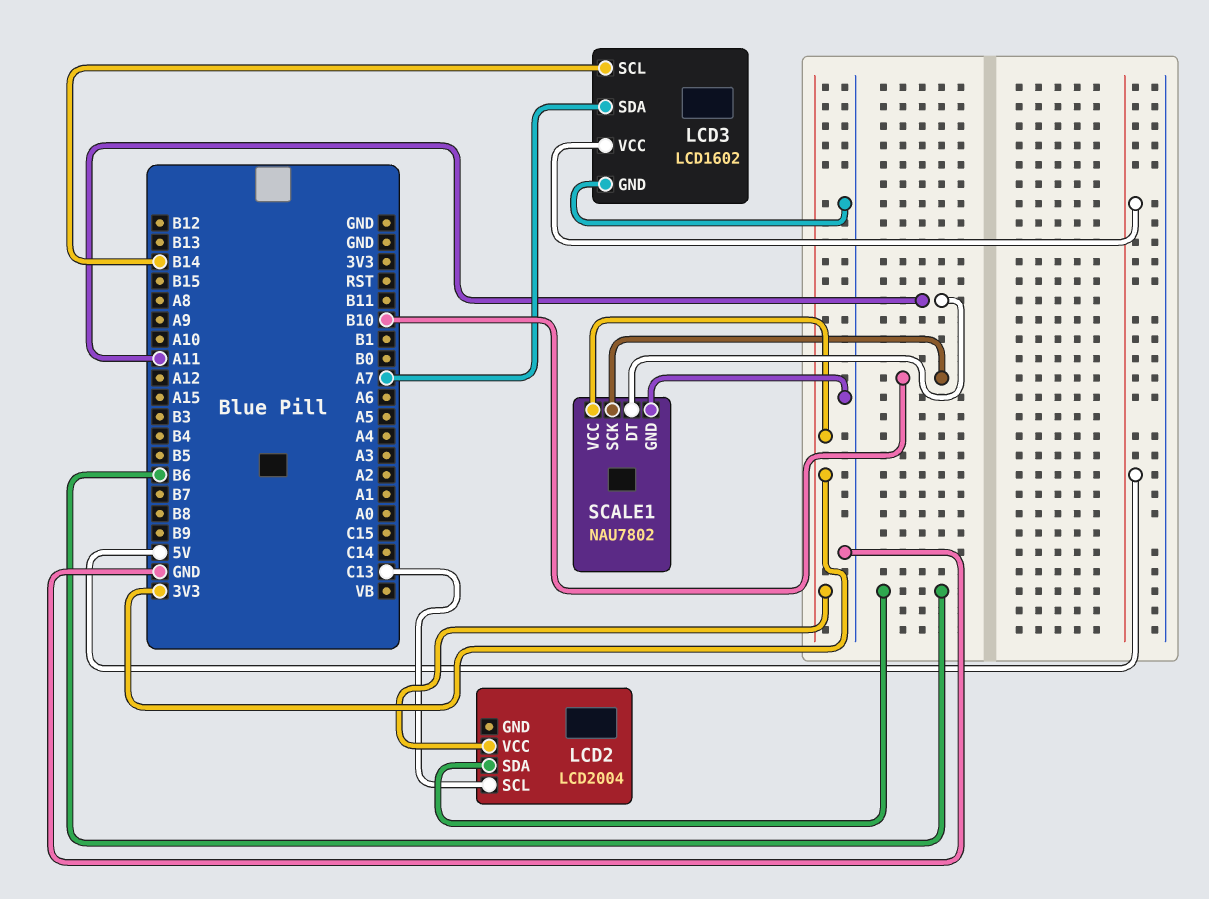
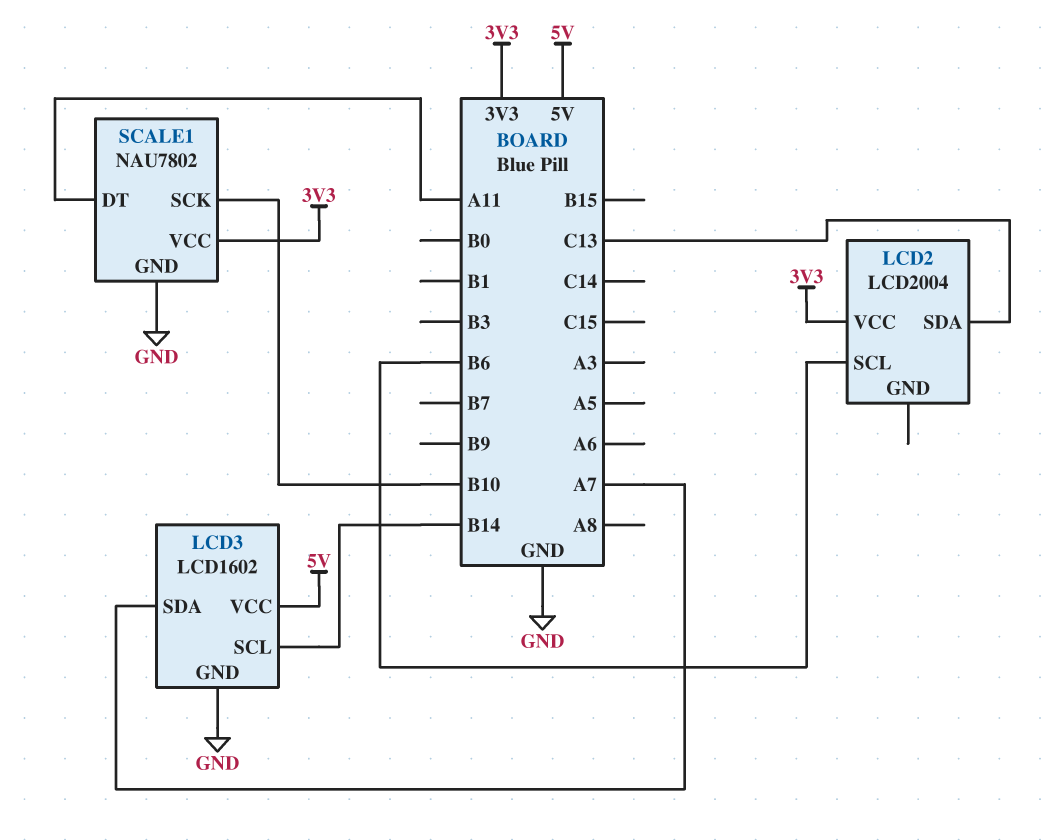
LCD2 pin SCL: C13 -> B6
LCD2 pin SDA: B6 -> C13

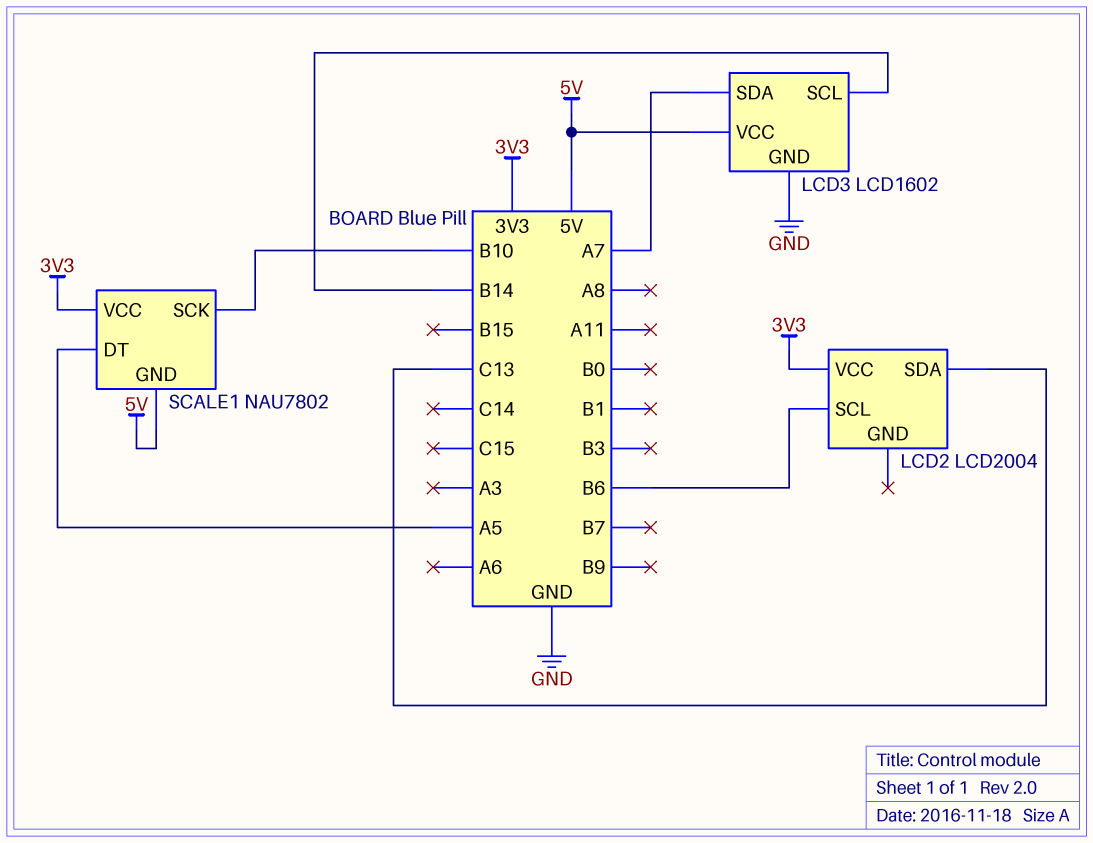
SCALE1 pin DT: A11 -> A5
SCALE1 pin GND: GND -> 5V

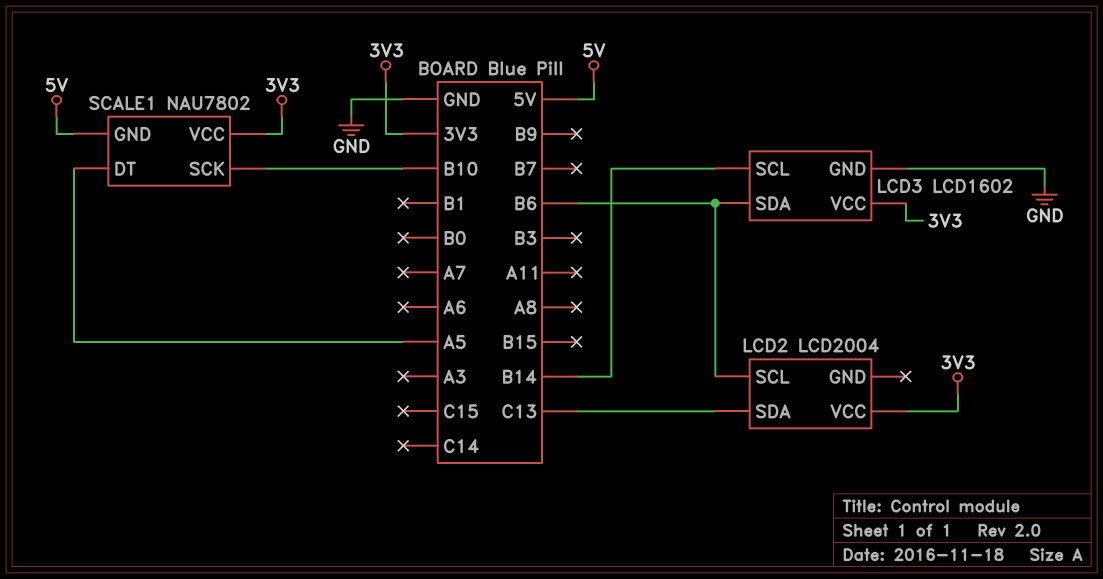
LCD3 pin SDA: A7 -> B6
LCD3 pin VCC: 5V -> 3V3

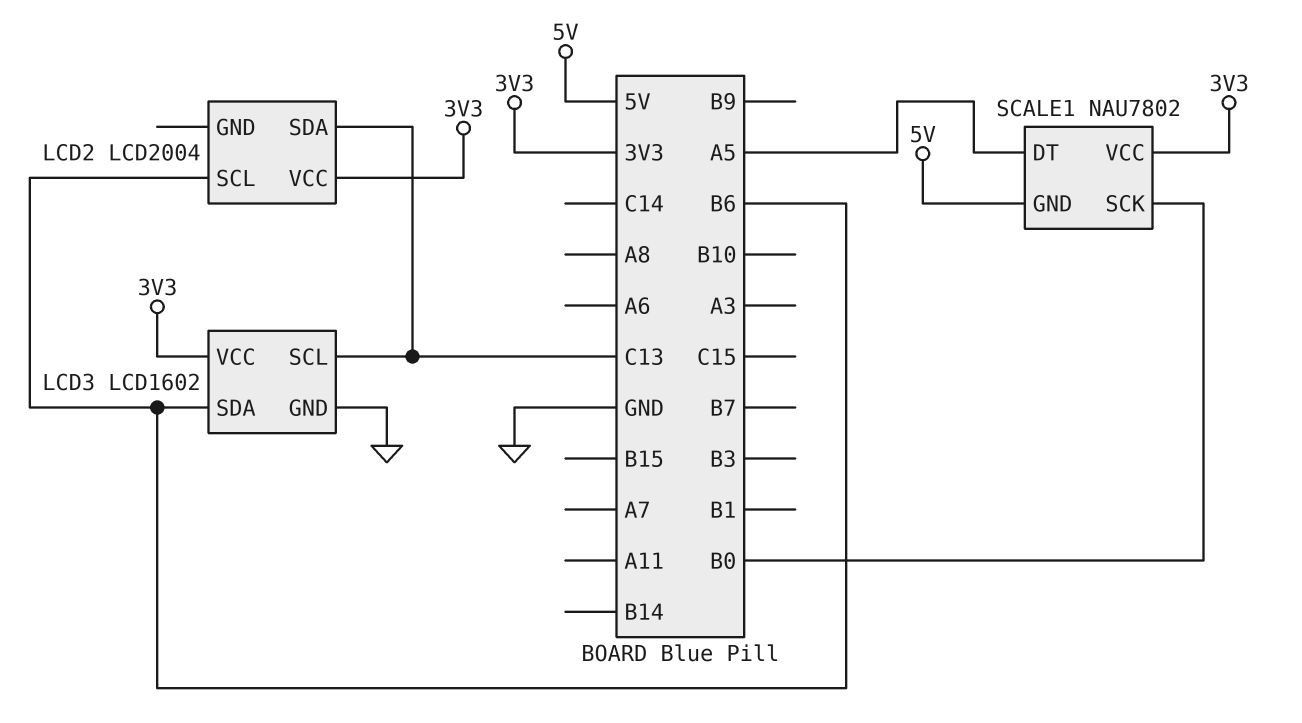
LCD3 pin SCL: B14 -> C13
SCALE1 pin SCK: B10 -> B0

